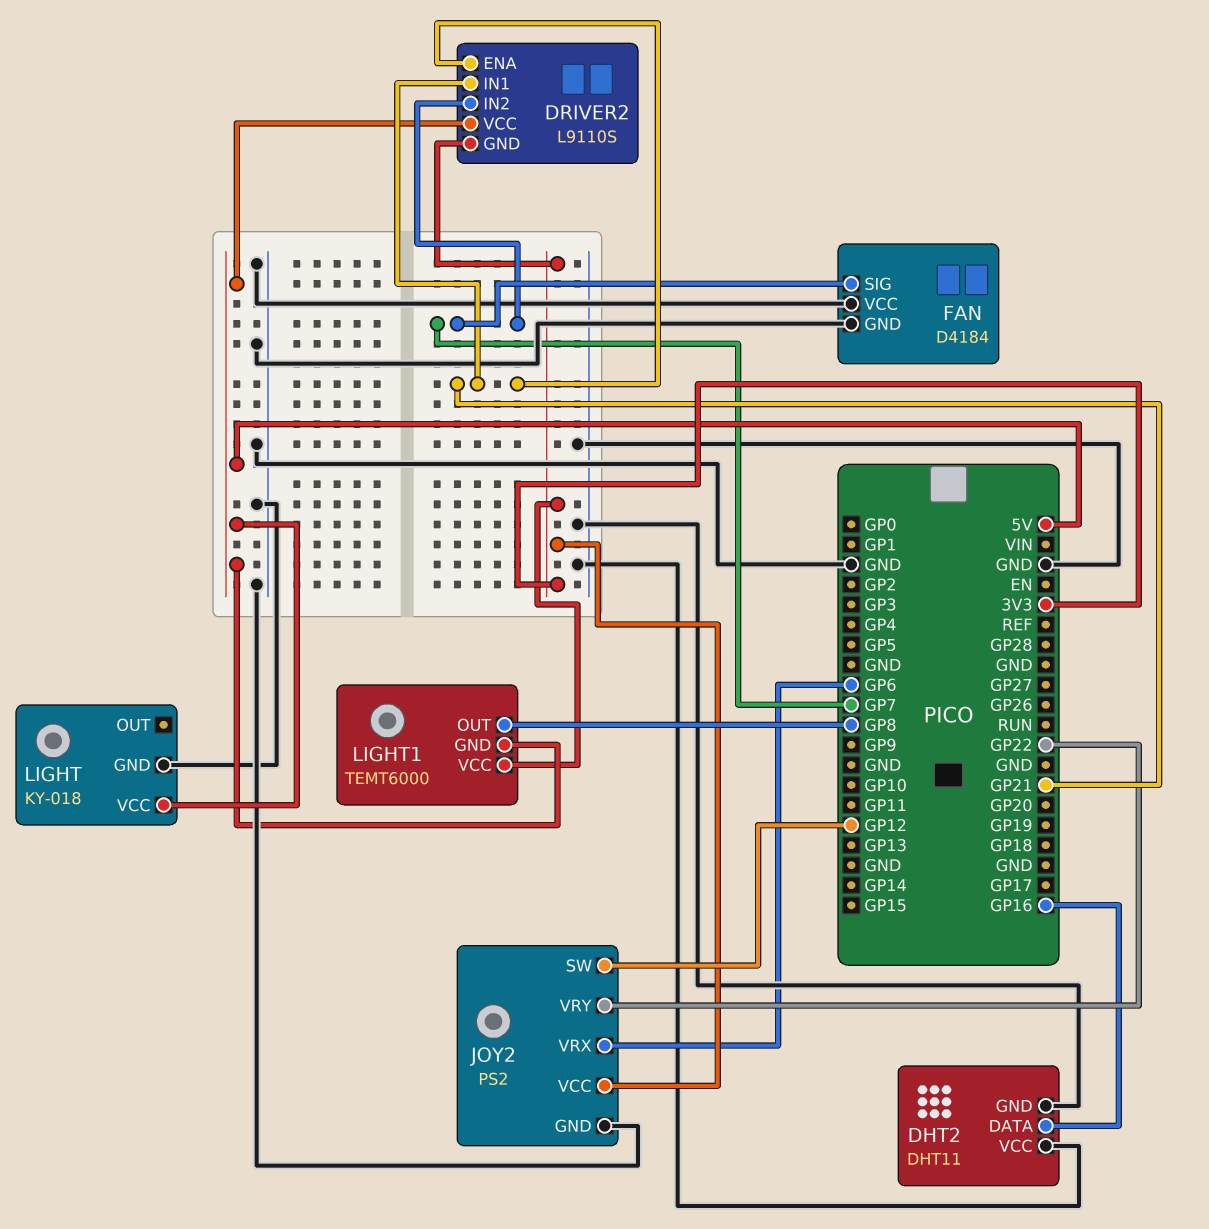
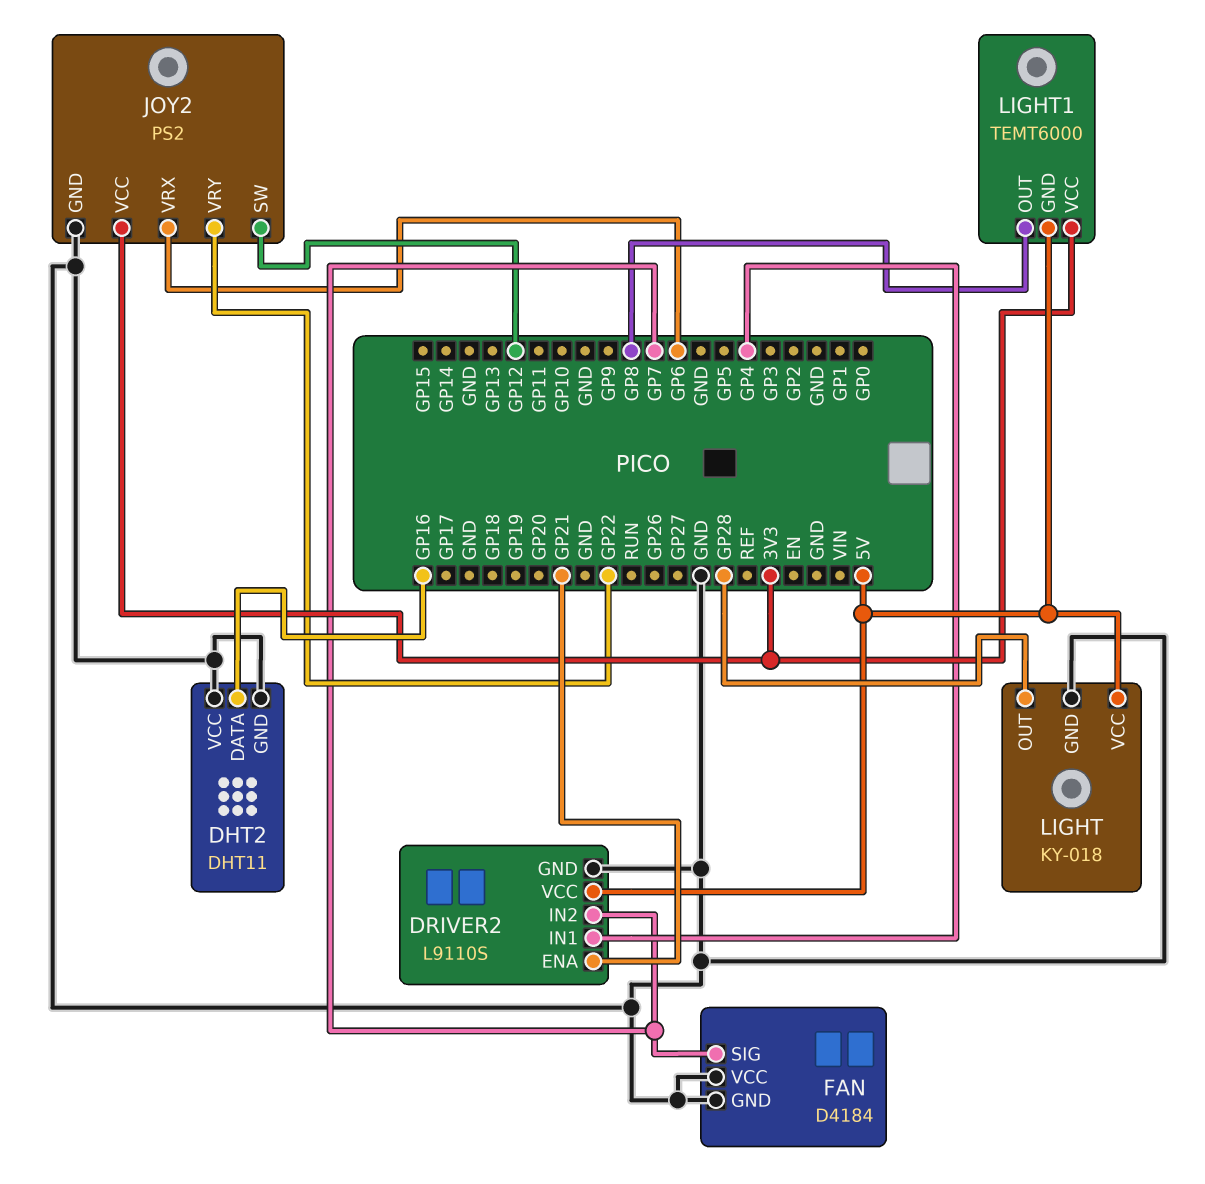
DRIVER2 pin GND: 3V3 -> GND
DRIVER2 pin IN1: GP21 -> GP4
LIGHT pin OUT: none -> GP28

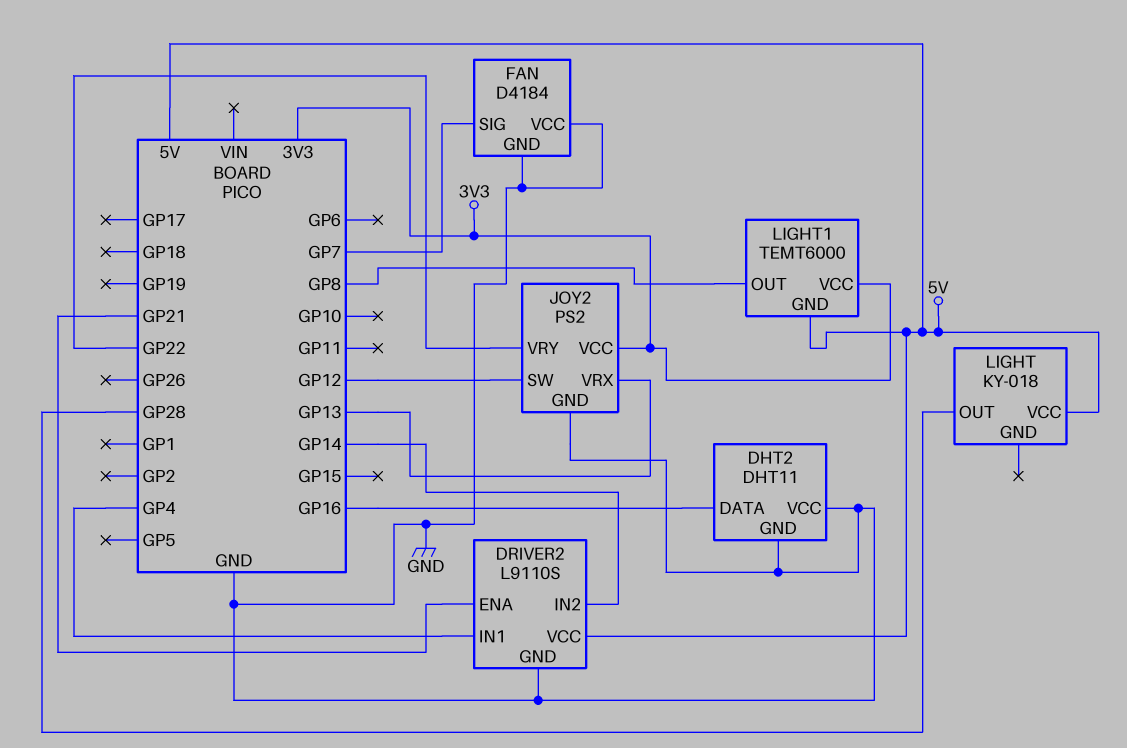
DRIVER2 pin IN2: GP7 -> GP14
JOY2 pin VRX: GP6 -> GP13
LIGHT pin GND: GND -> none

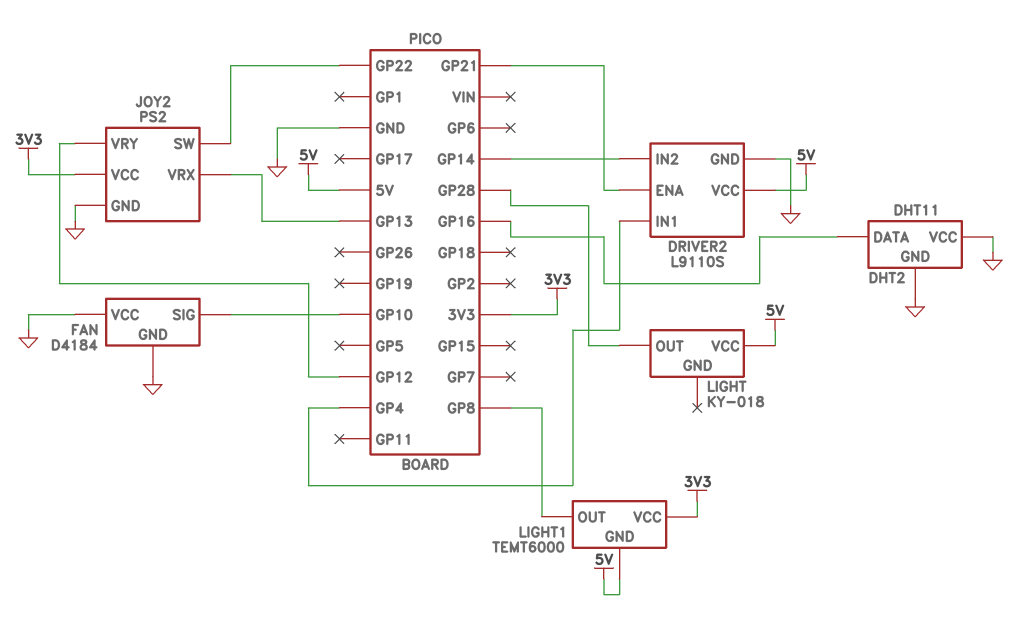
FAN pin SIG: GP7 -> GP10
JOY2 pin SW: GP12 -> GP22
JOY2 pin VRY: GP22 -> GP12

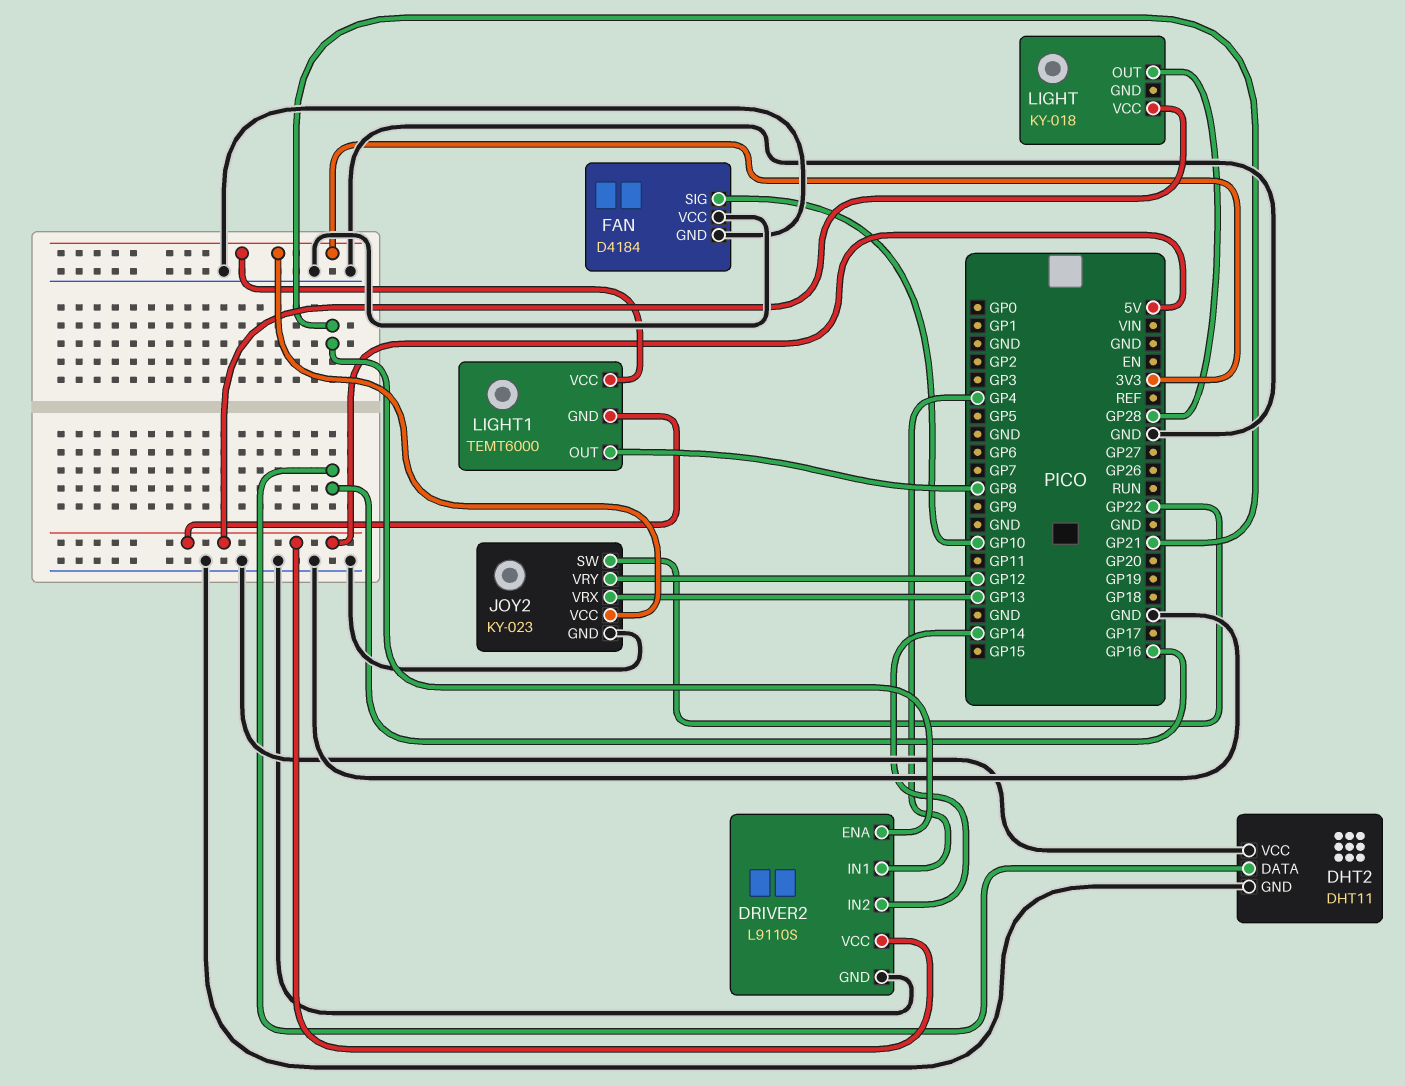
JOY2: PS2 -> KY-023

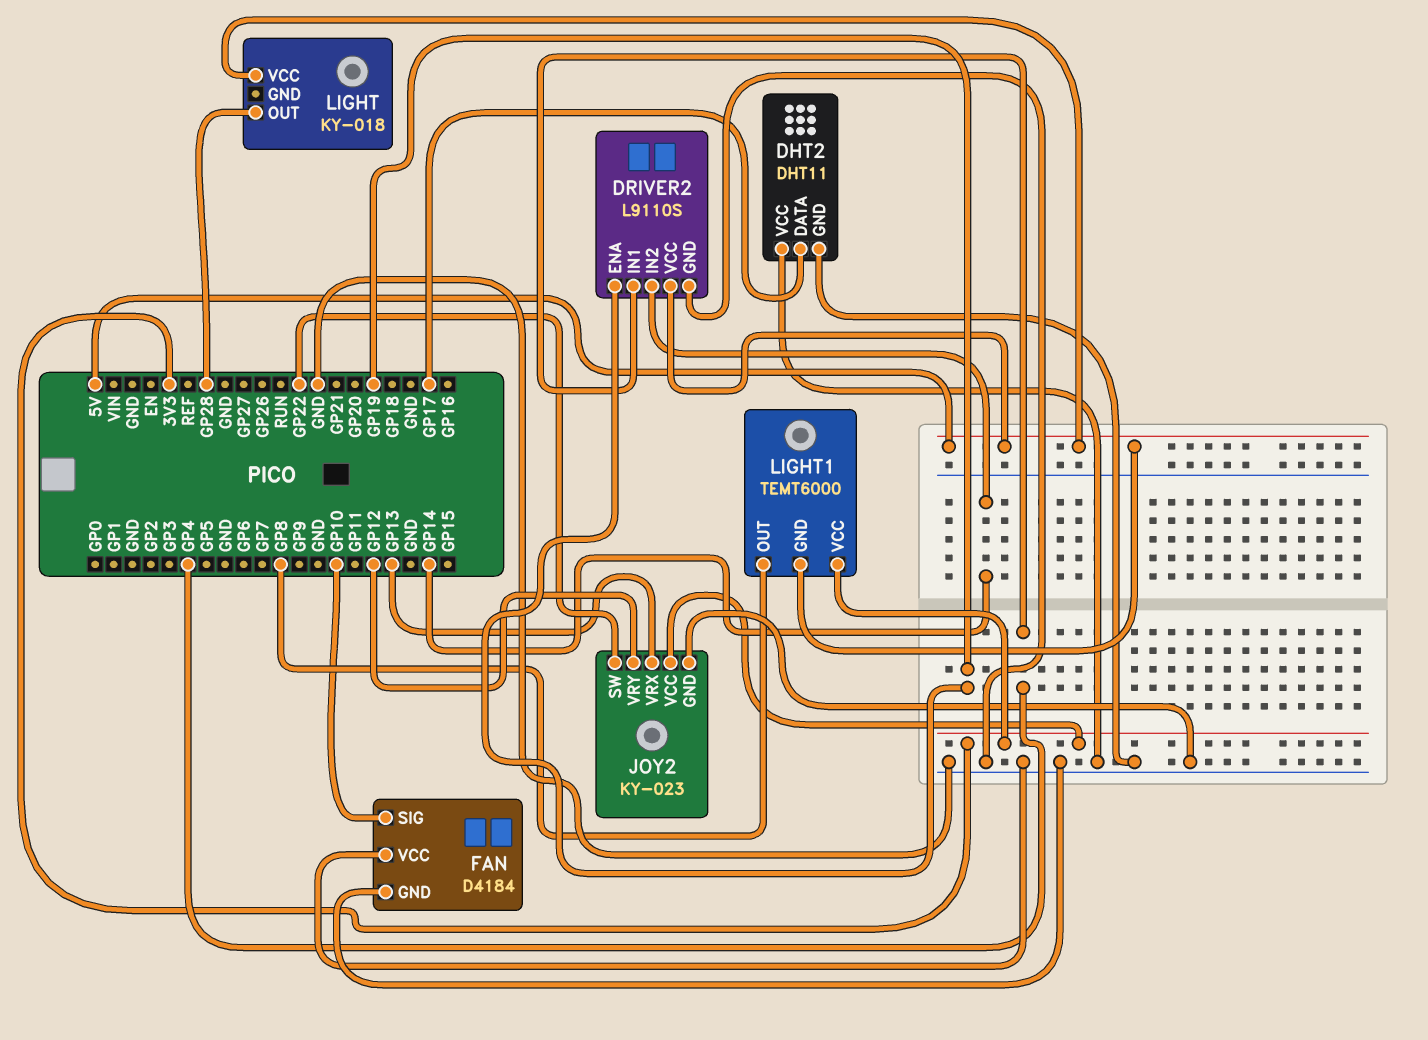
DHT2 pin DATA: GP16 -> GP17
DRIVER2 pin ENA: GP21 -> GP19

